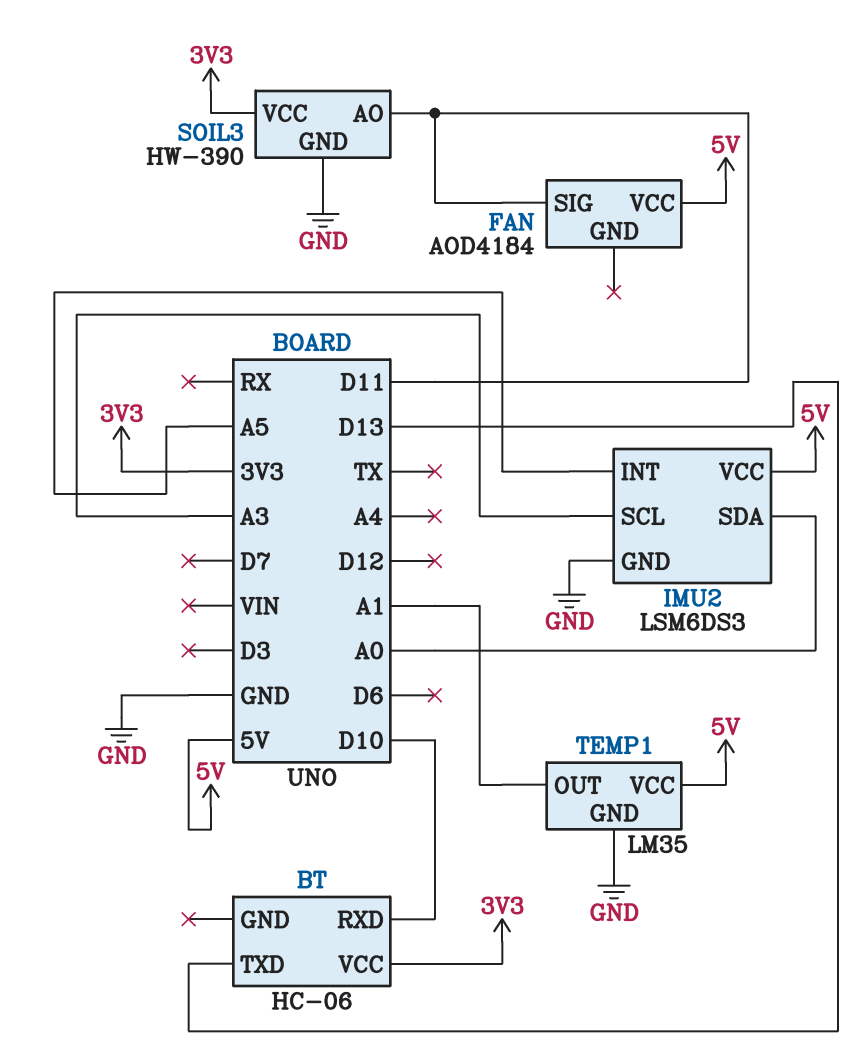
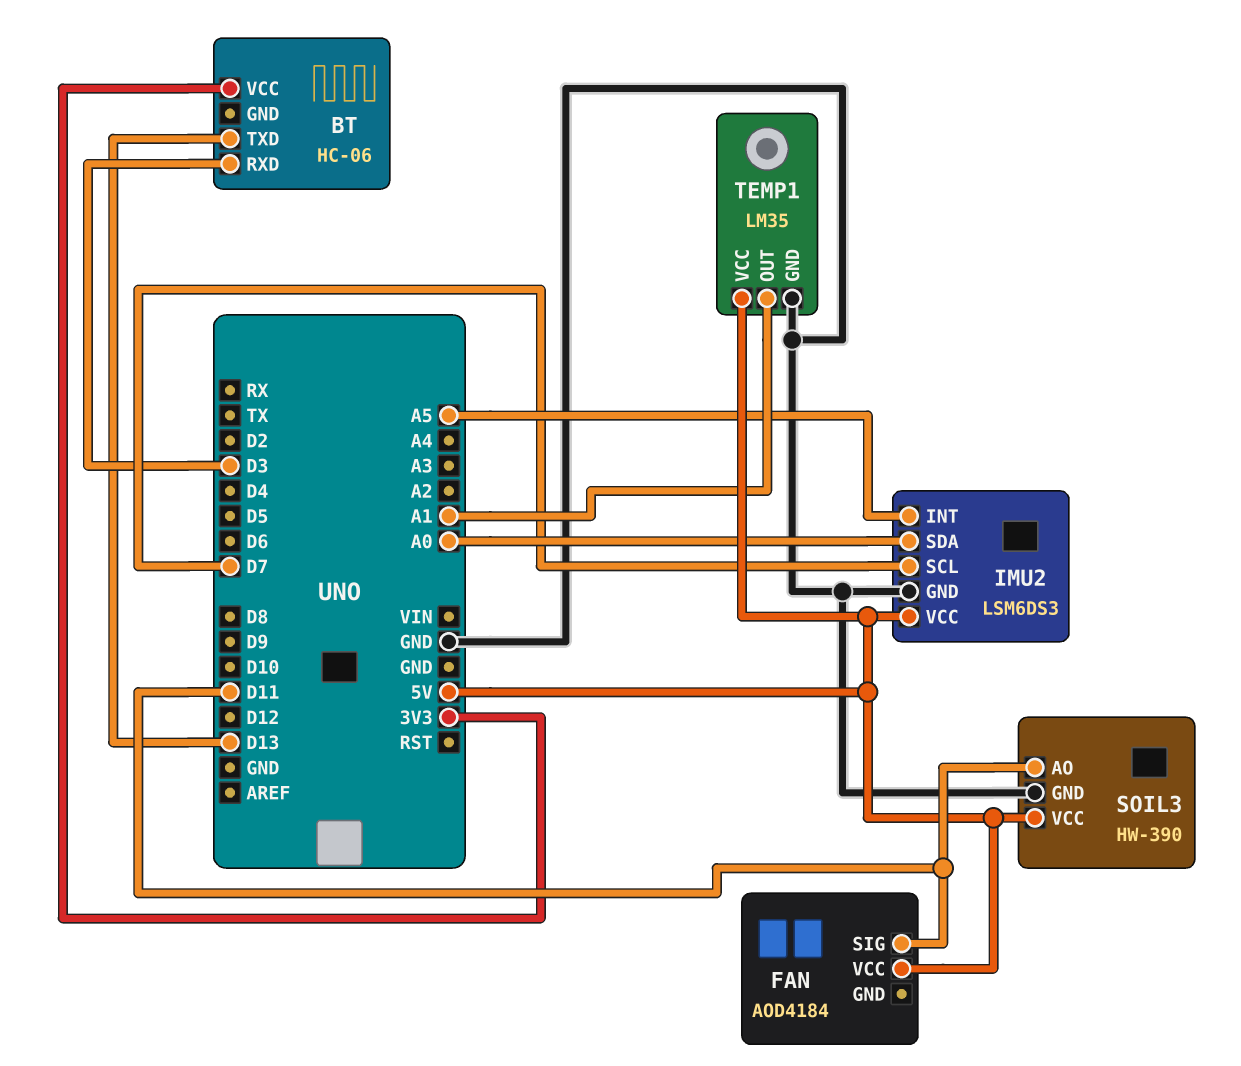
BT pin RXD: D10 -> D3
IMU2 pin SCL: A3 -> D7
SOIL3 pin VCC: 3V3 -> 5V

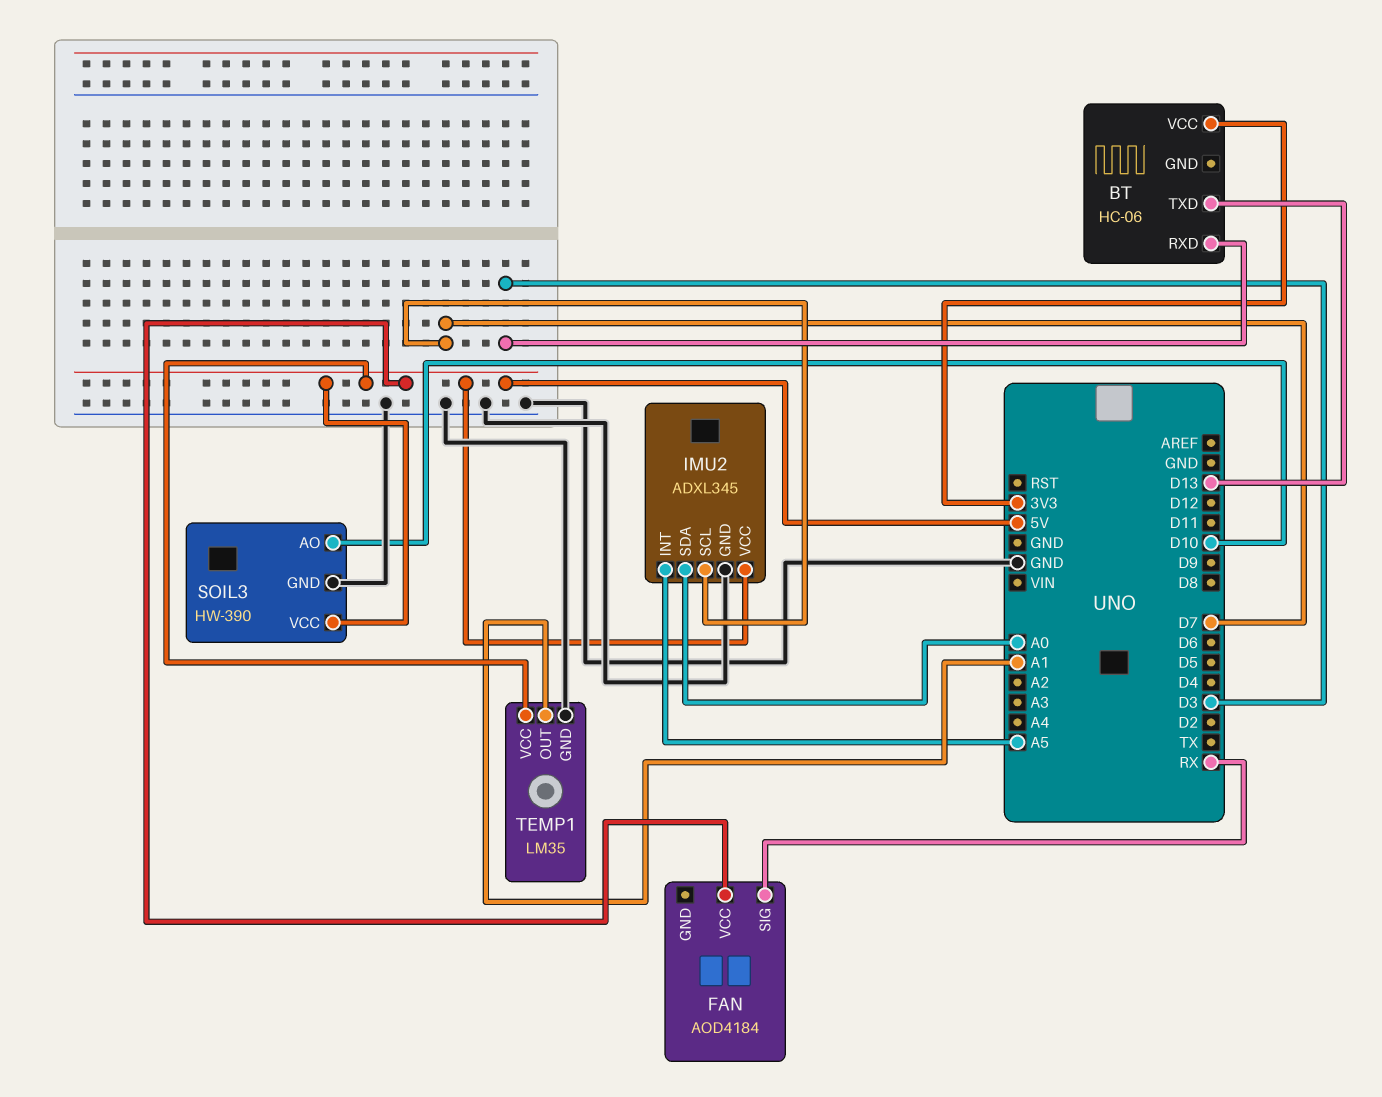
FAN pin SIG: D11 -> RX
IMU2: LSM6DS3 -> ADXL345
SOIL3 pin AO: D11 -> D10

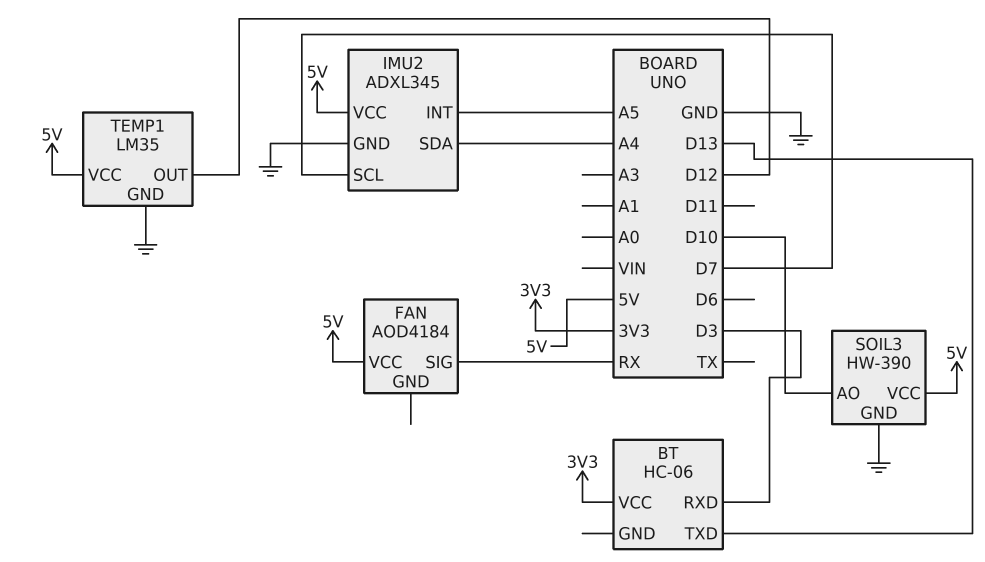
IMU2 pin SDA: A0 -> A4
TEMP1 pin OUT: A1 -> D12

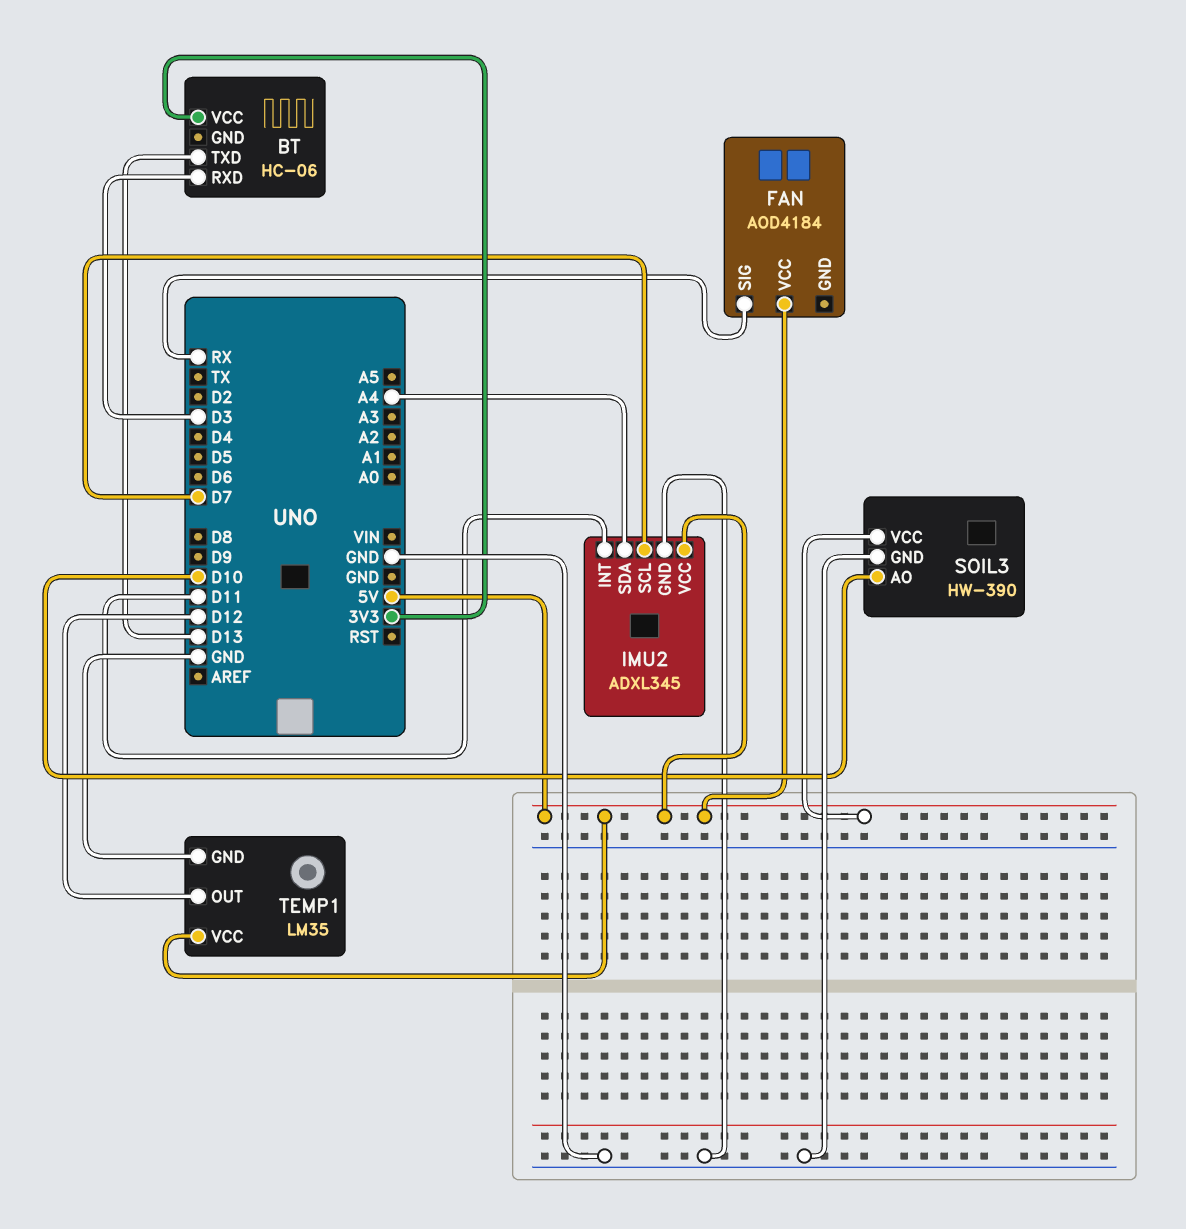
IMU2 pin INT: A5 -> D11

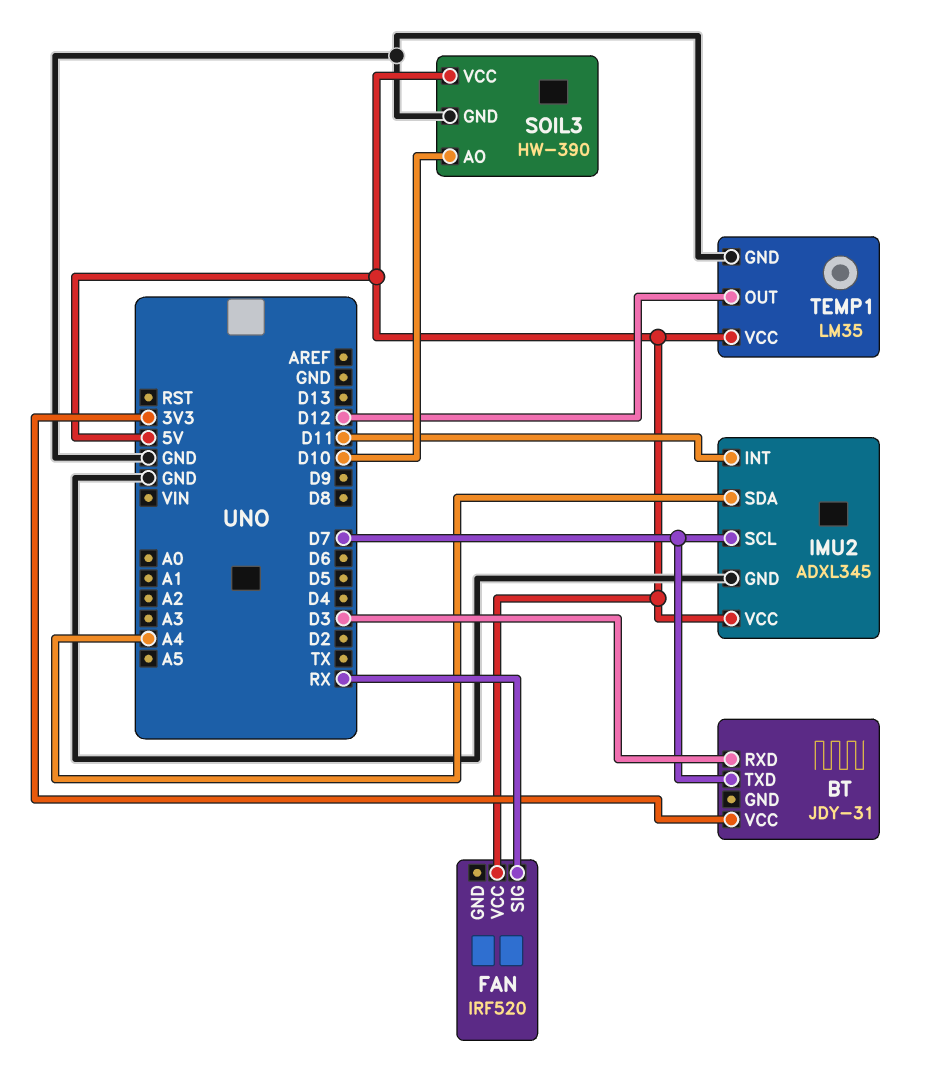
BT: HC-06 -> JDY-31
BT pin TXD: D13 -> D7
FAN: AOD4184 -> IRF520

